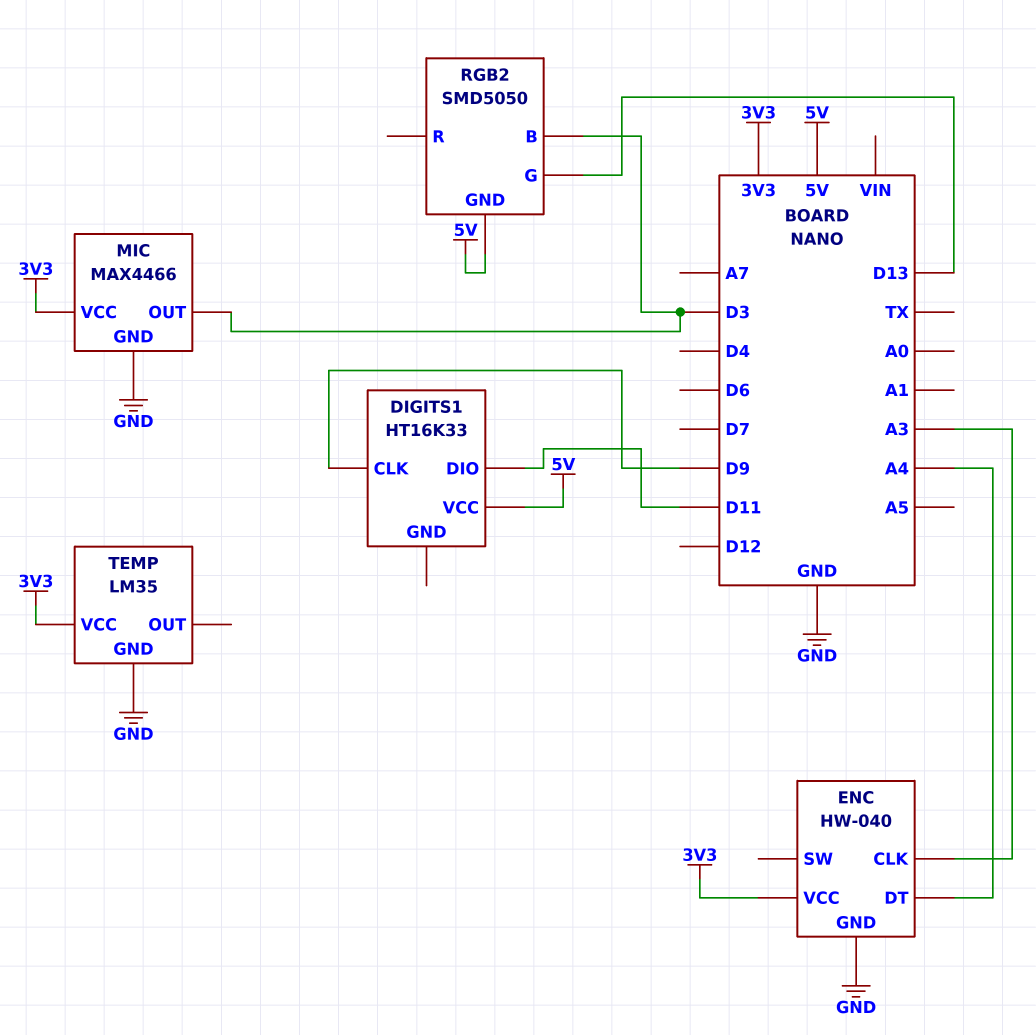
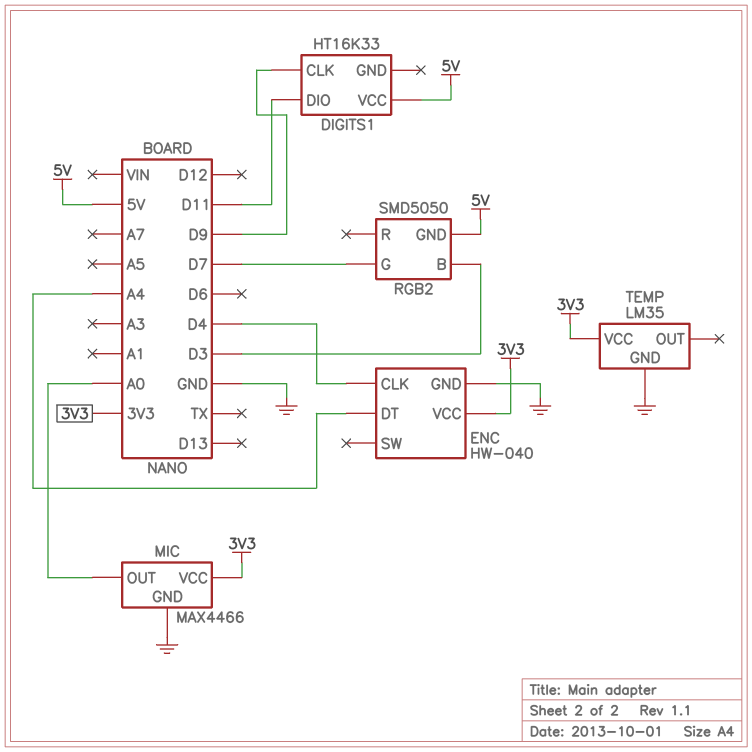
ENC pin CLK: A3 -> D4
MIC pin OUT: D3 -> A0
RGB2 pin G: D13 -> D7

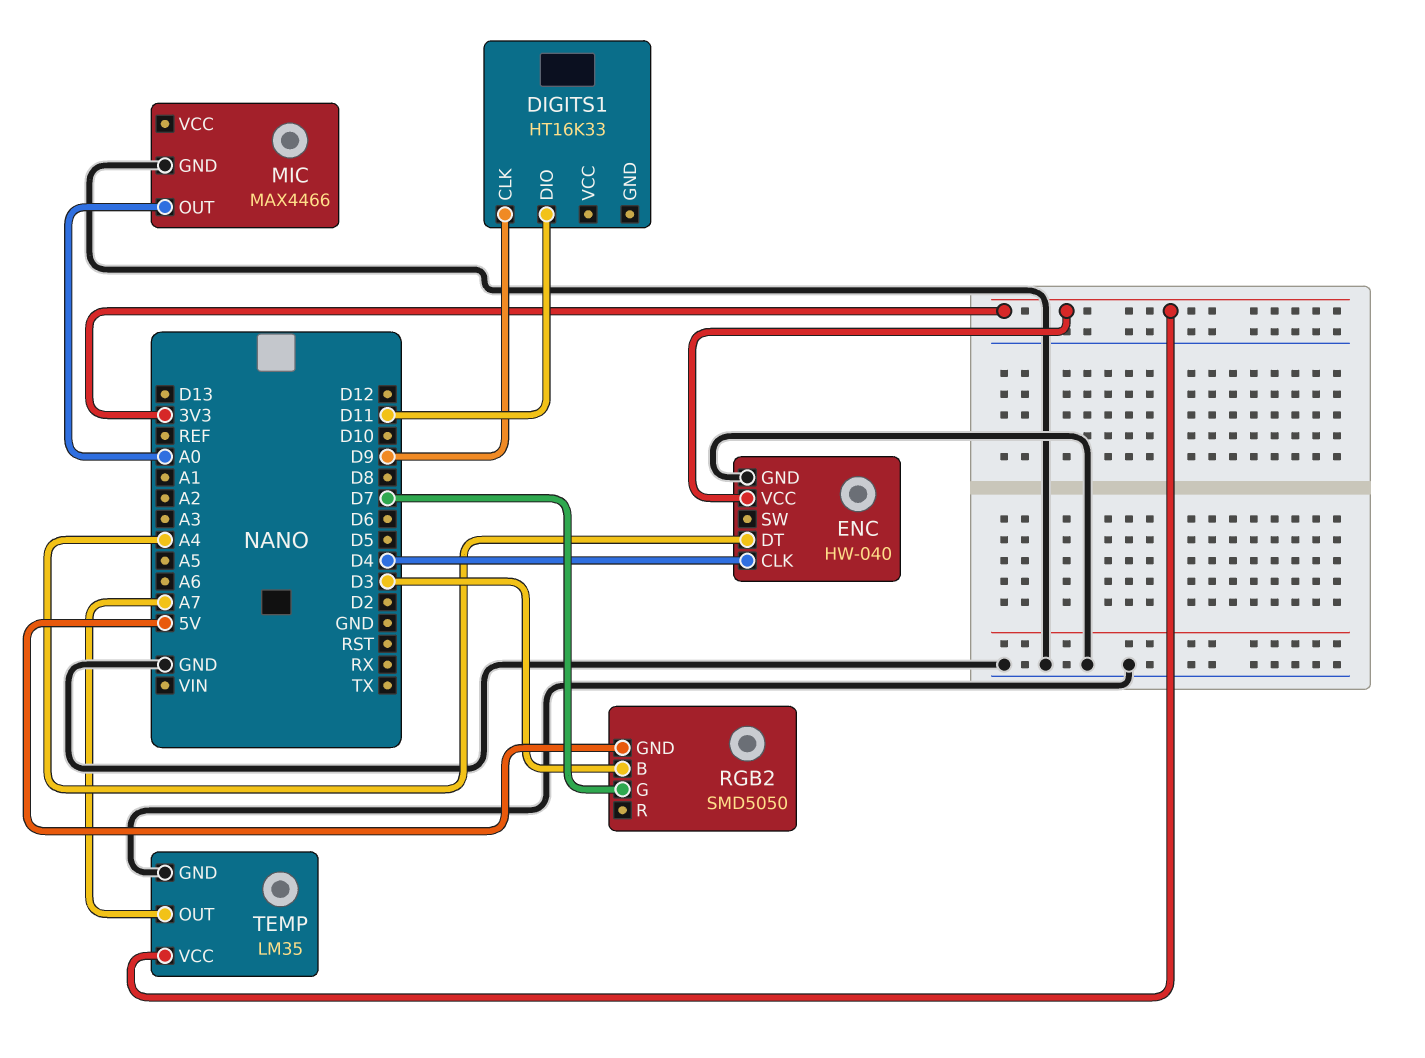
DIGITS1 pin VCC: 5V -> none
MIC pin VCC: 3V3 -> none
TEMP pin OUT: none -> A7

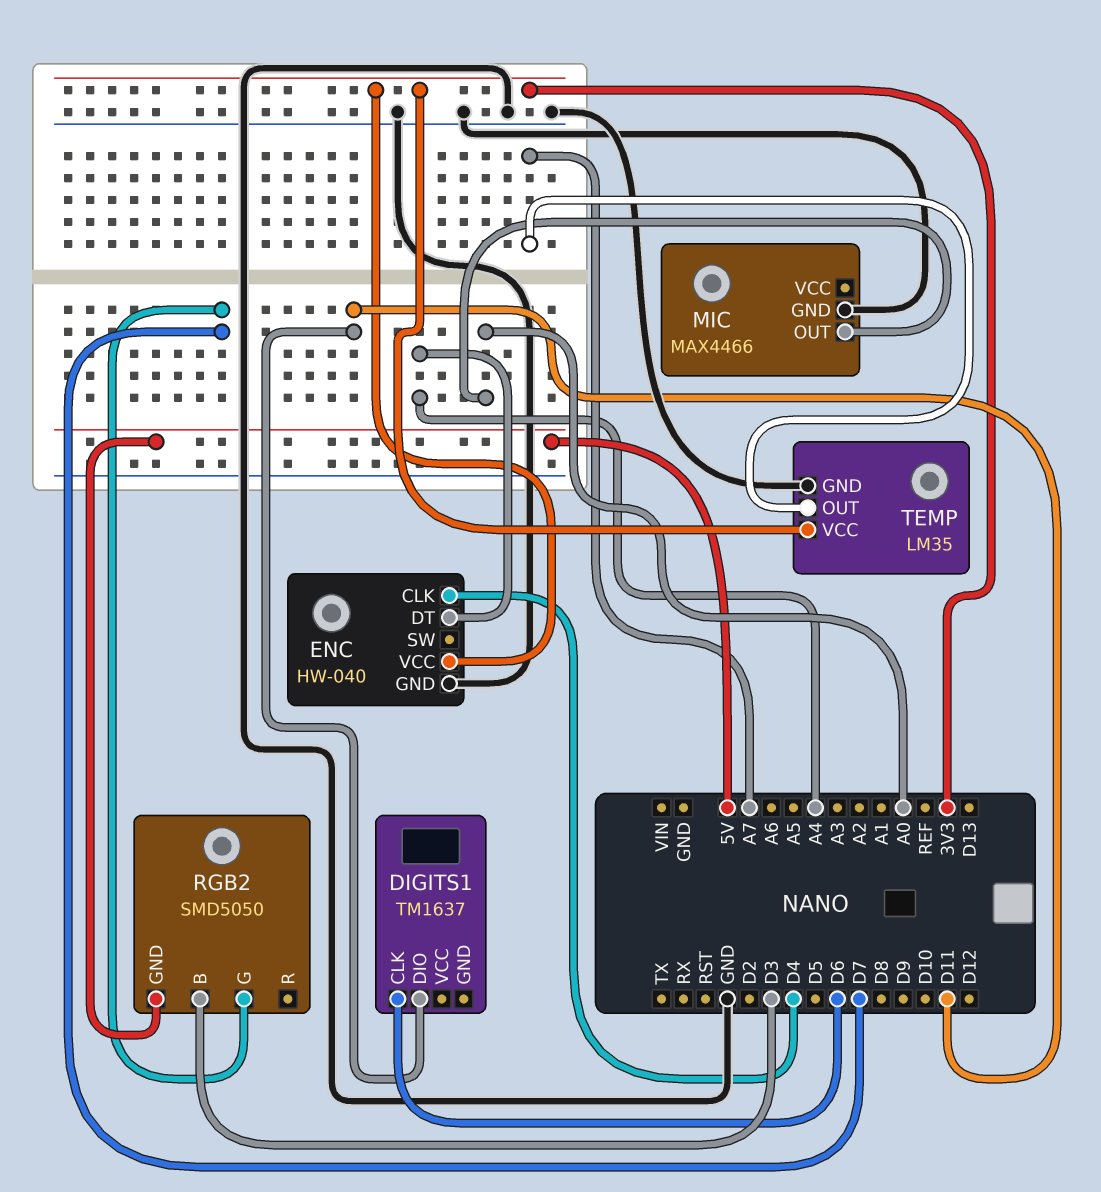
DIGITS1: HT16K33 -> TM1637
DIGITS1 pin CLK: D9 -> D6

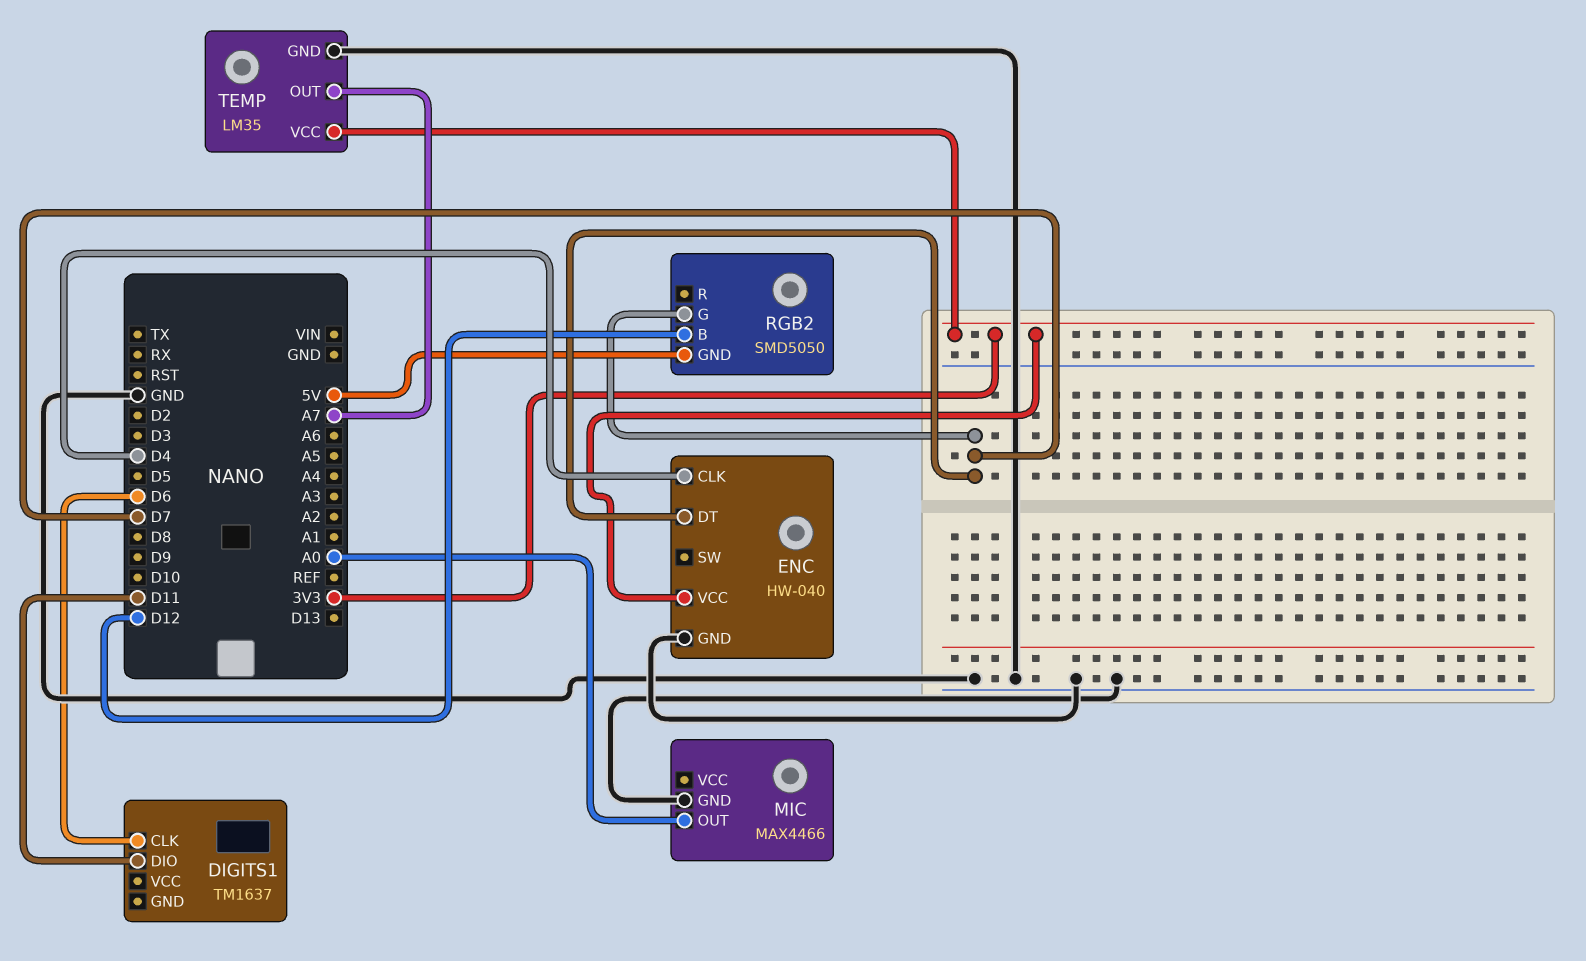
ENC pin DT: A4 -> D7
RGB2 pin B: D3 -> D12

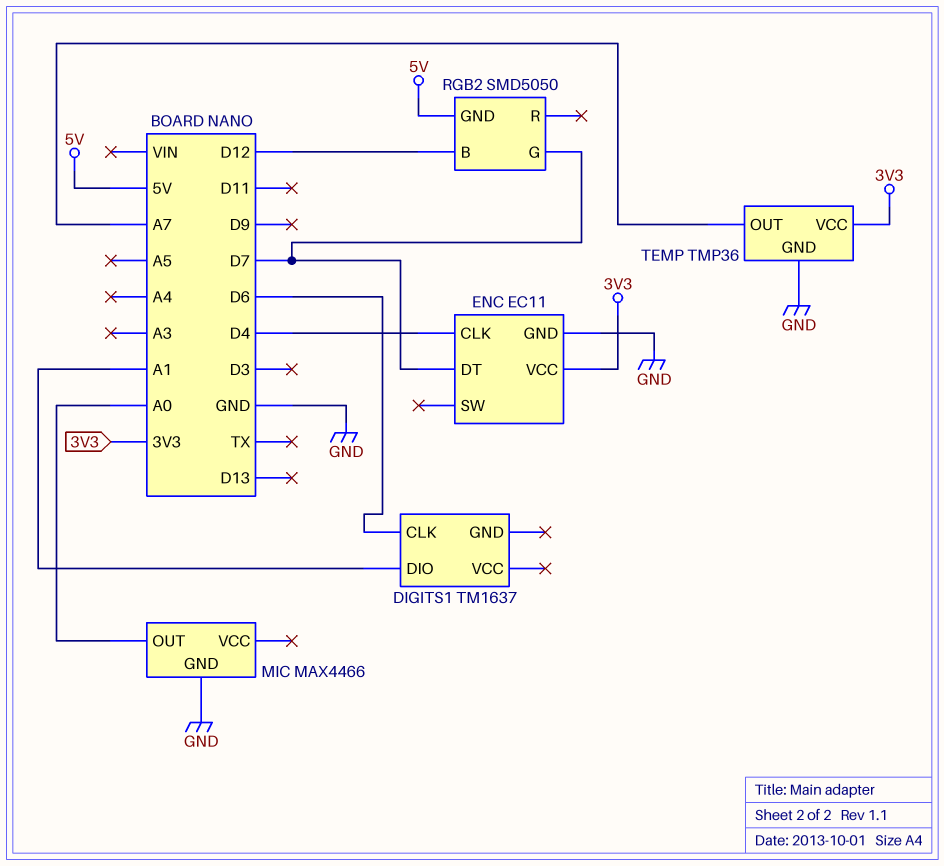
DIGITS1 pin DIO: D11 -> A1
ENC: HW-040 -> EC11
TEMP: LM35 -> TMP36

